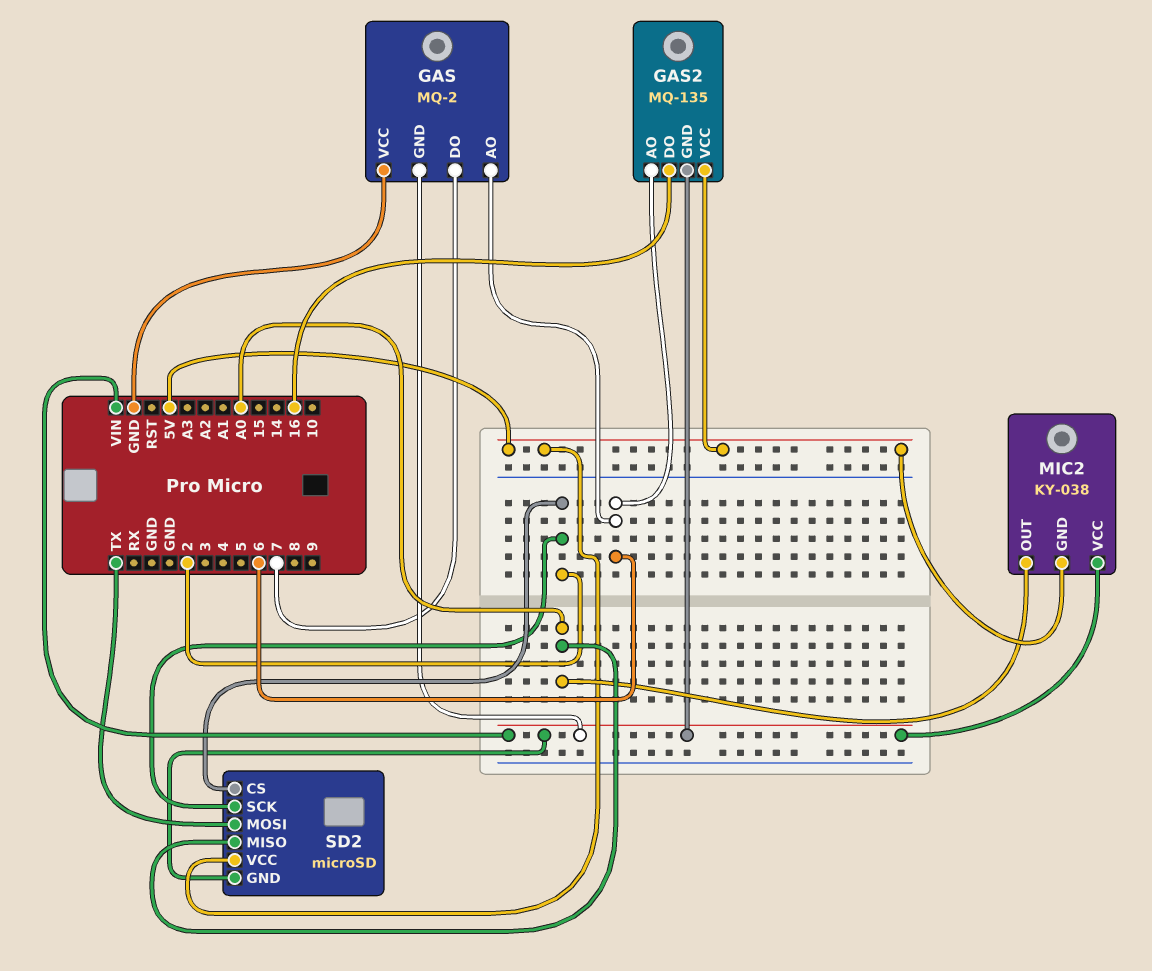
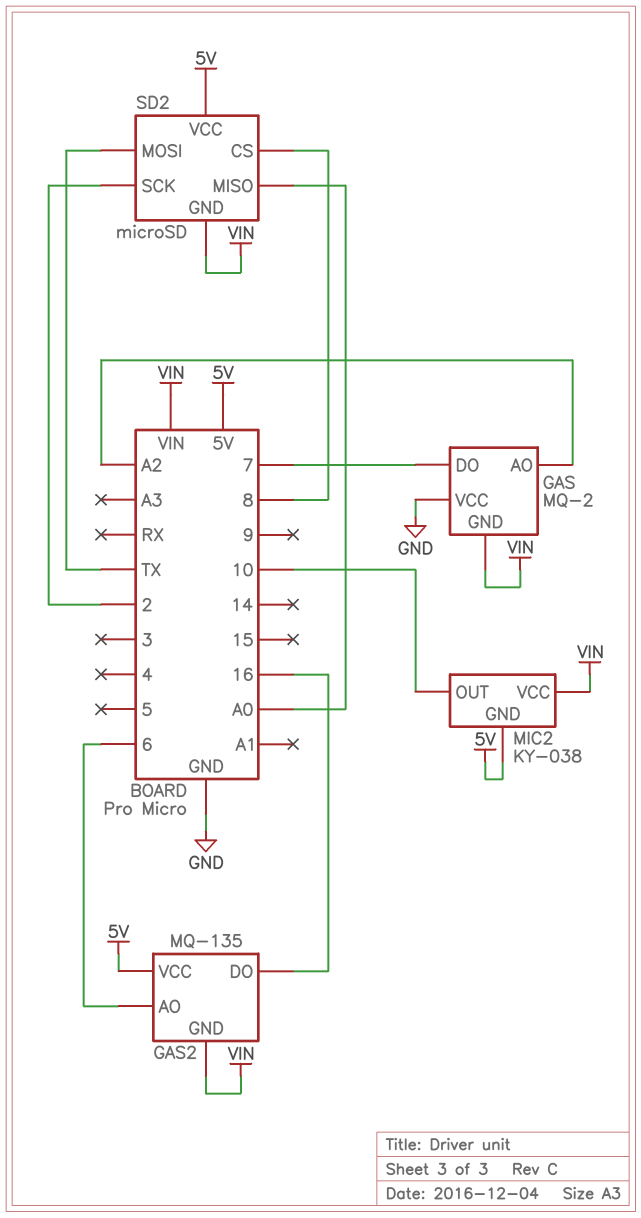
GAS pin AO: 6 -> A2
MIC2 pin OUT: A0 -> 10
SD2 pin CS: 2 -> 8

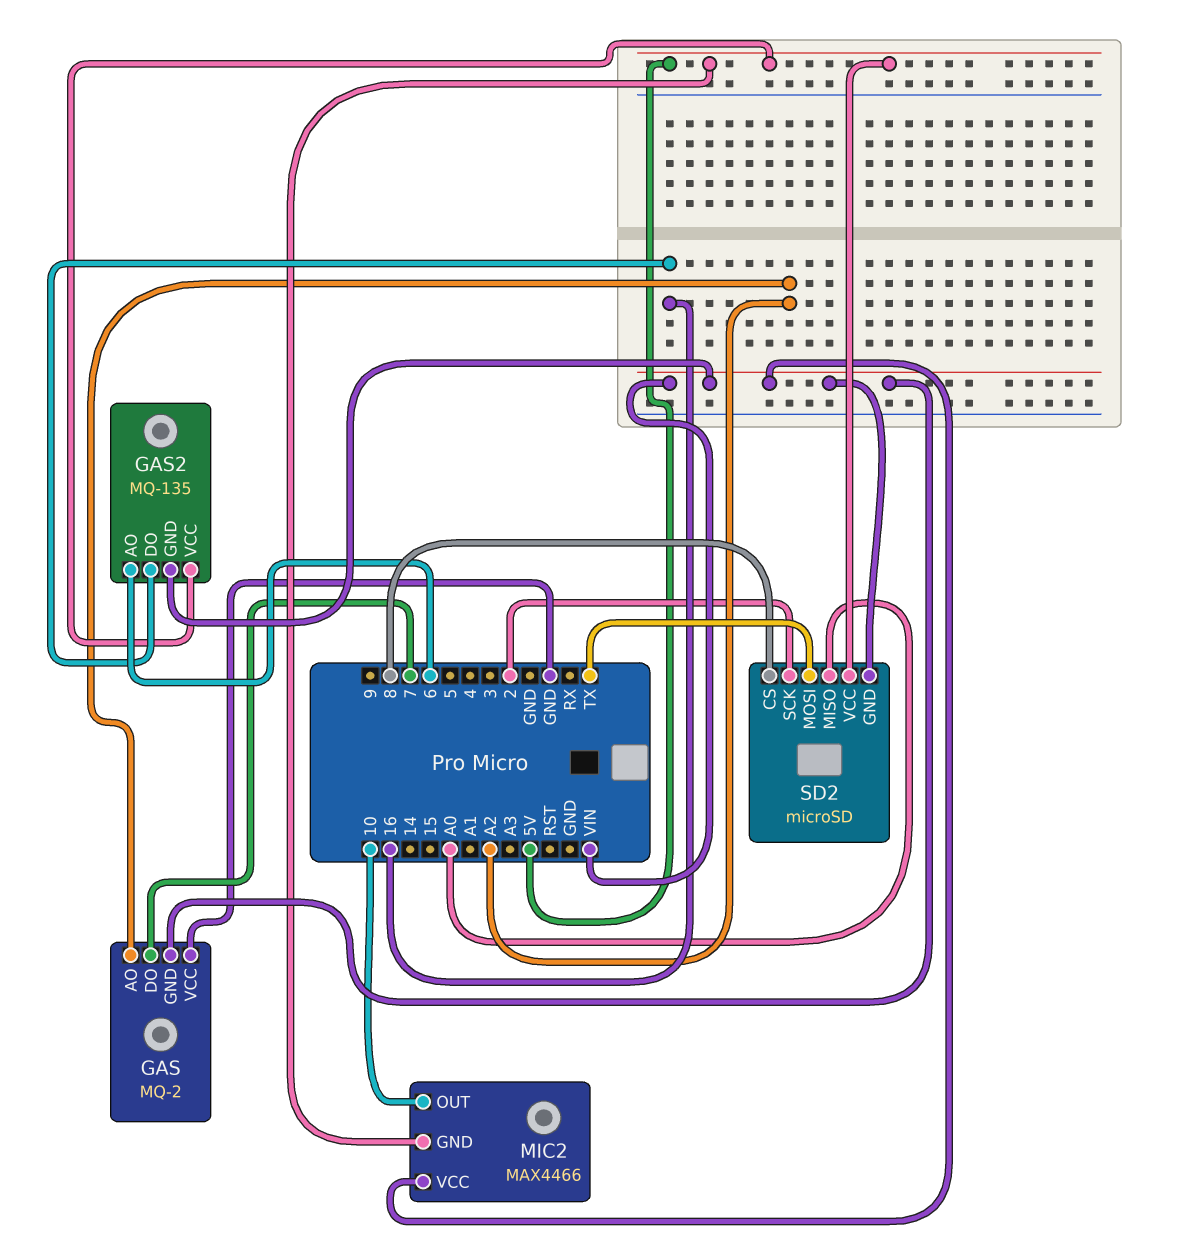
MIC2: KY-038 -> MAX4466

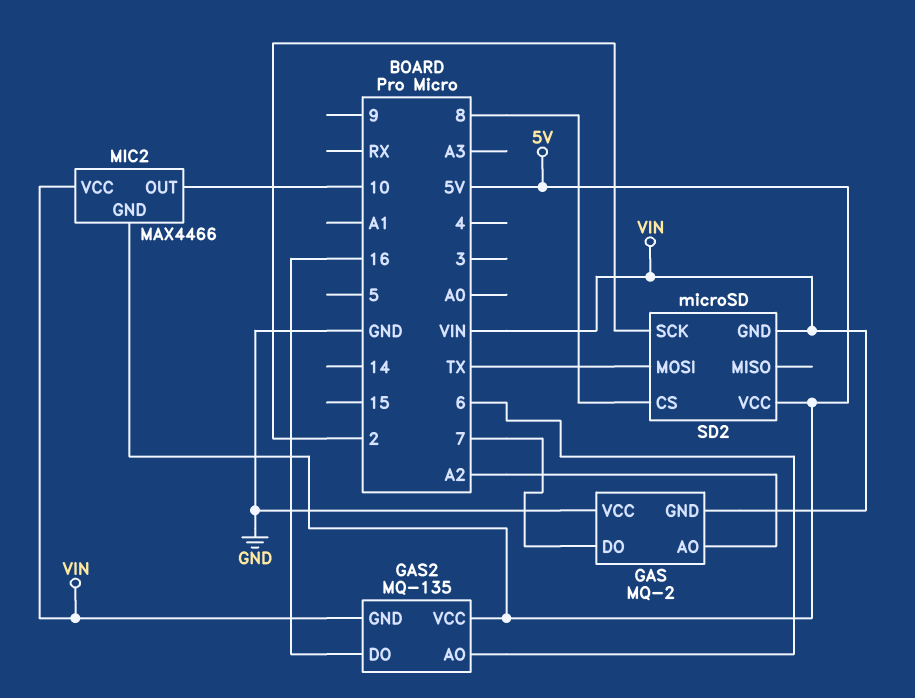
SD2 pin MISO: A0 -> none

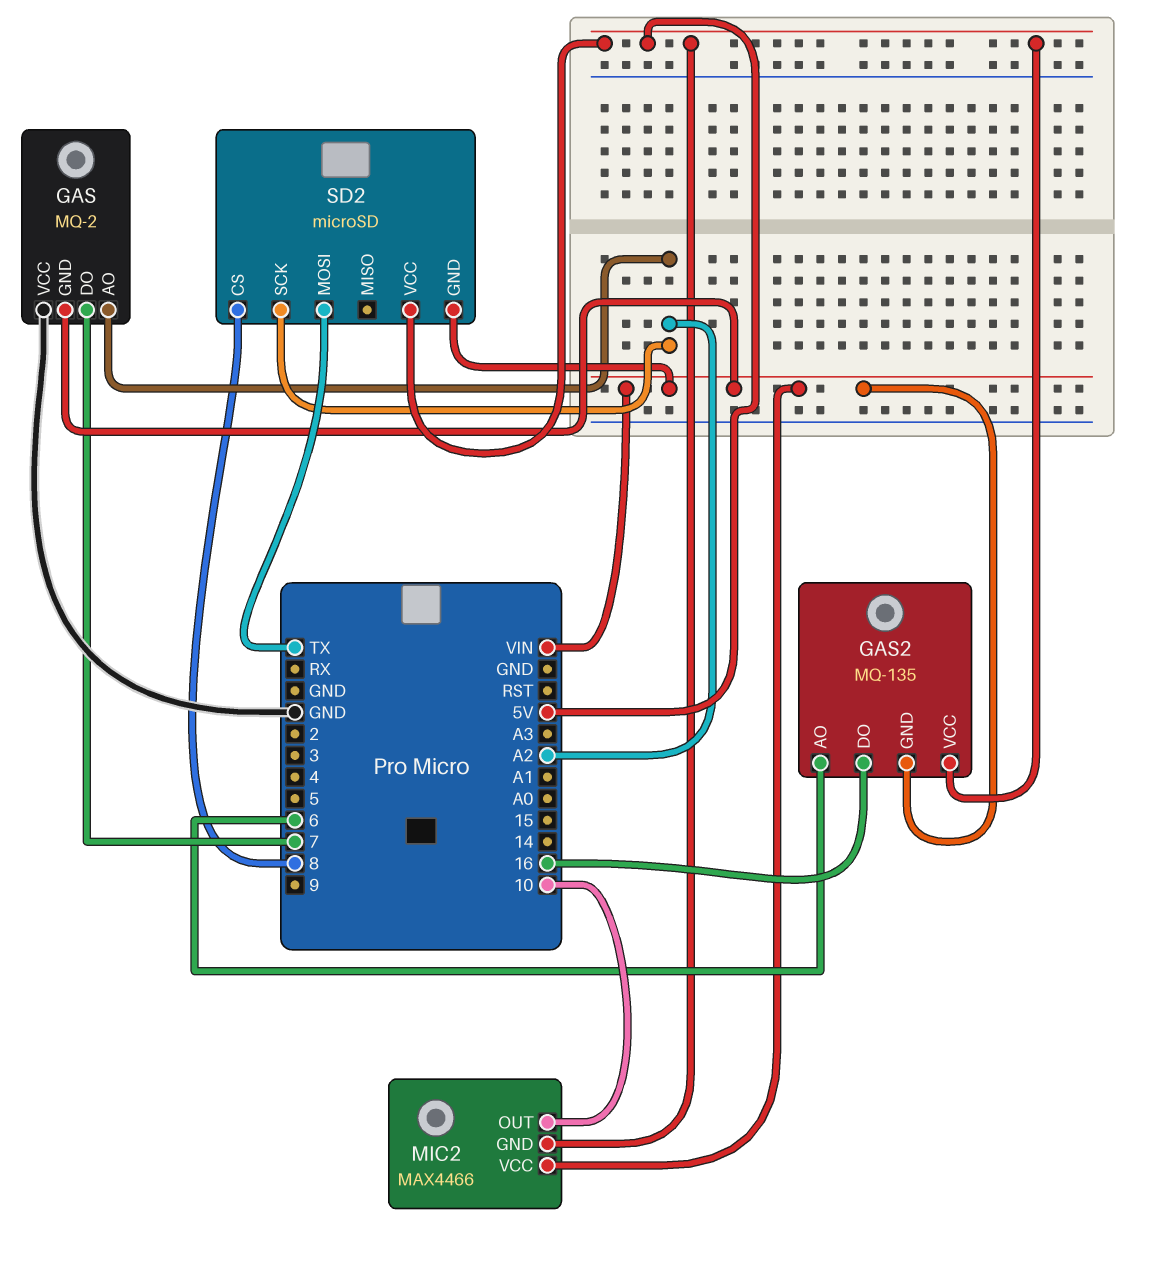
SD2 pin SCK: 2 -> A2

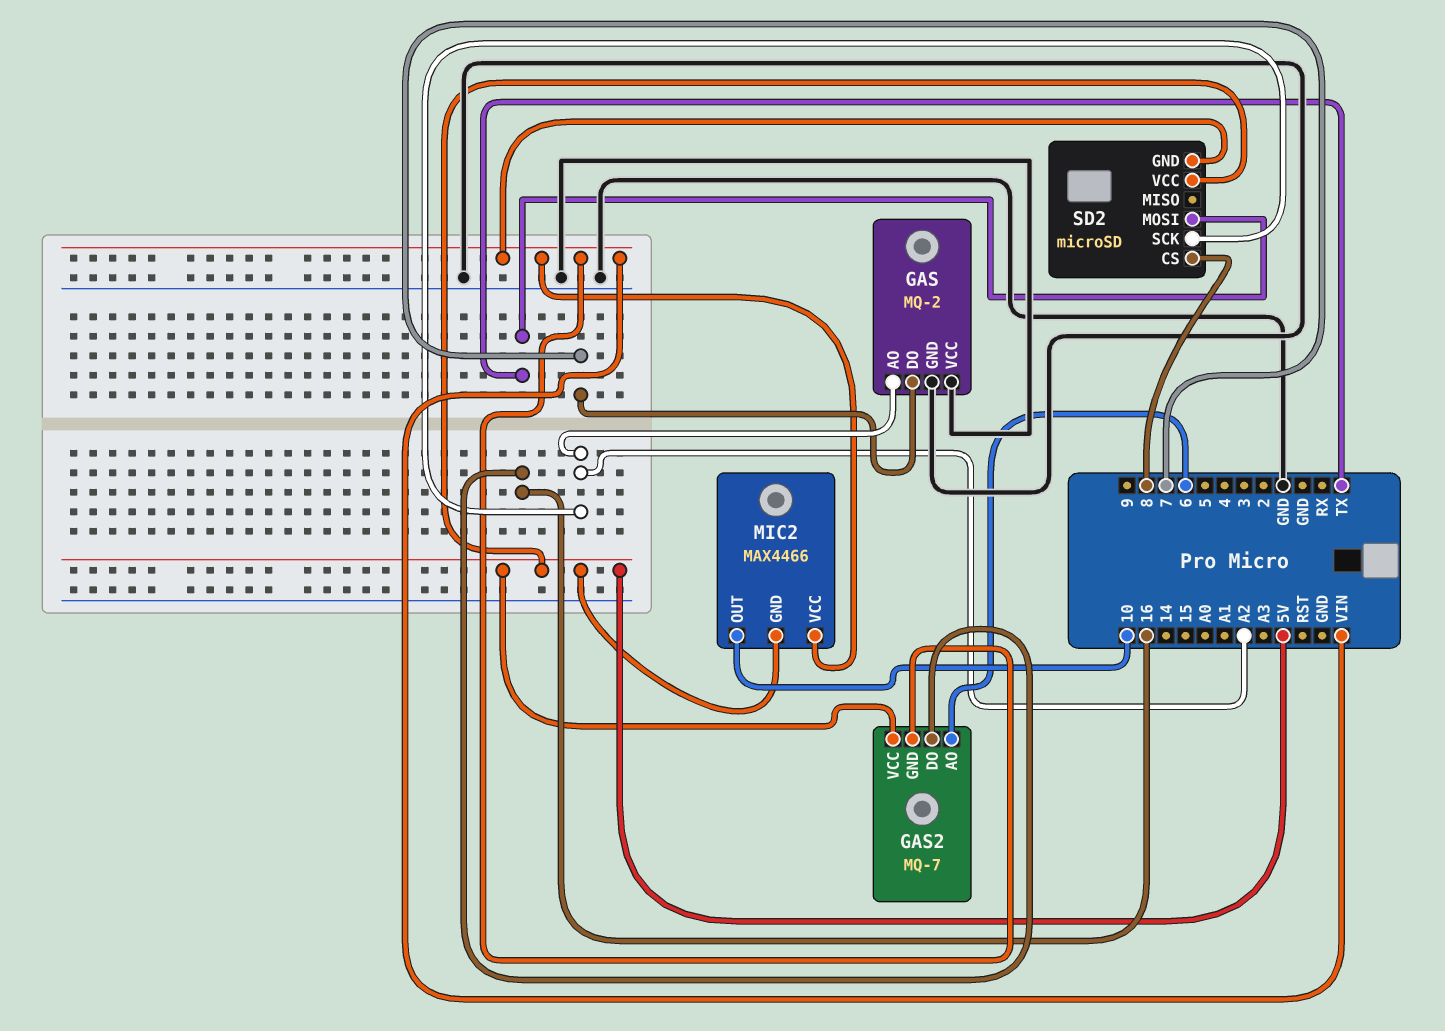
GAS pin GND: VIN -> GND
GAS2: MQ-135 -> MQ-7

